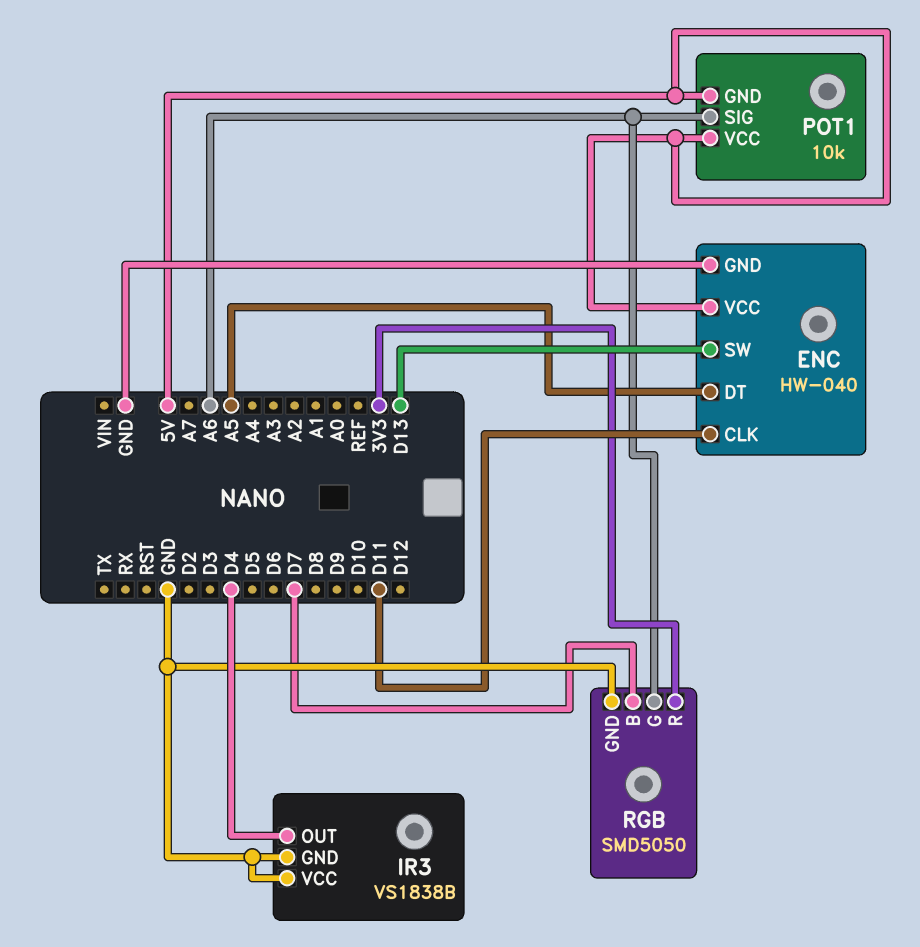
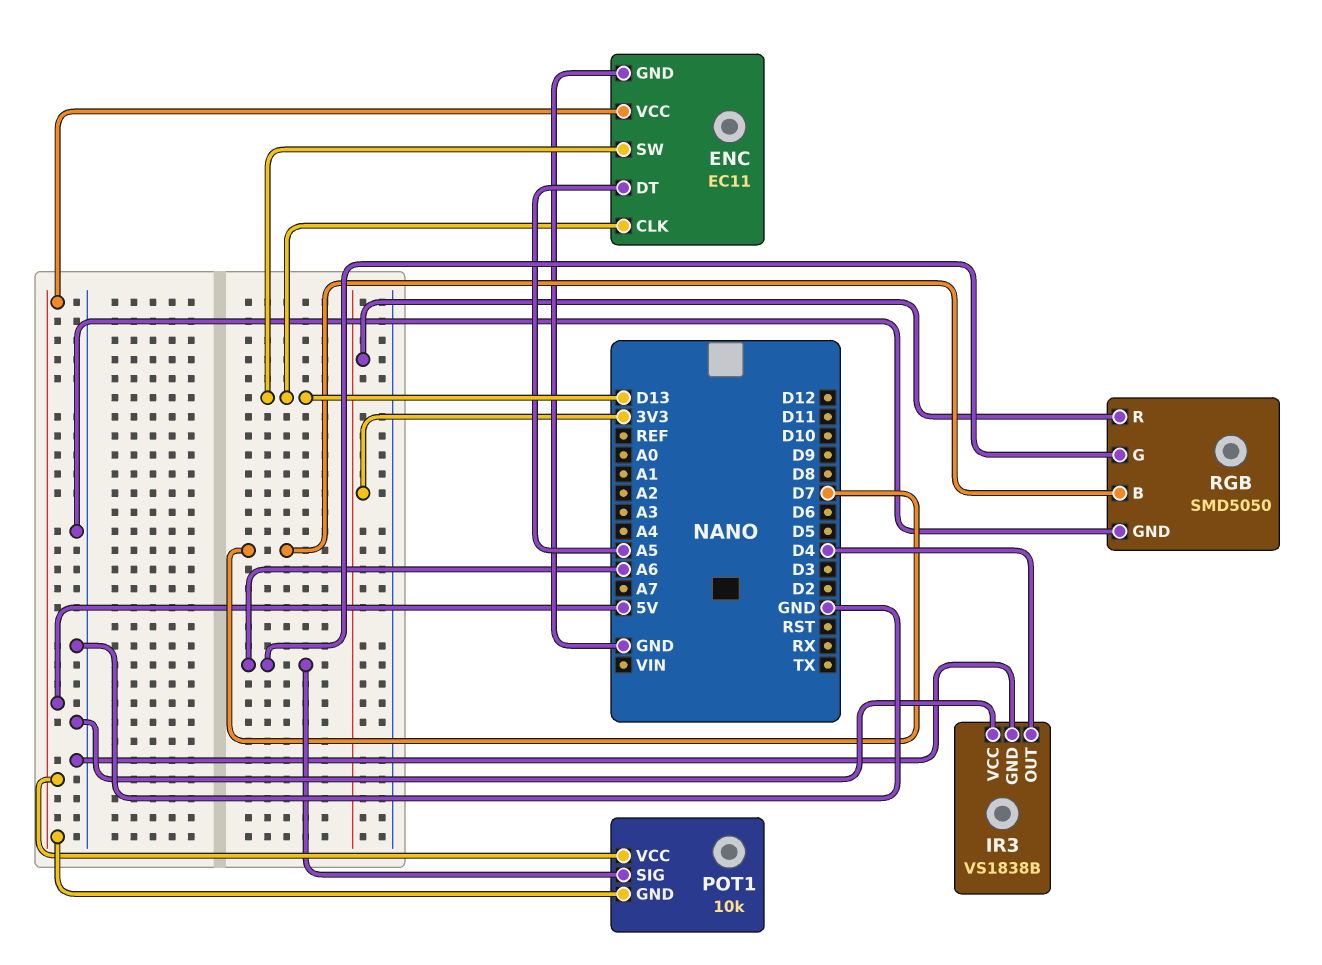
ENC: HW-040 -> EC11
ENC pin CLK: D11 -> D13

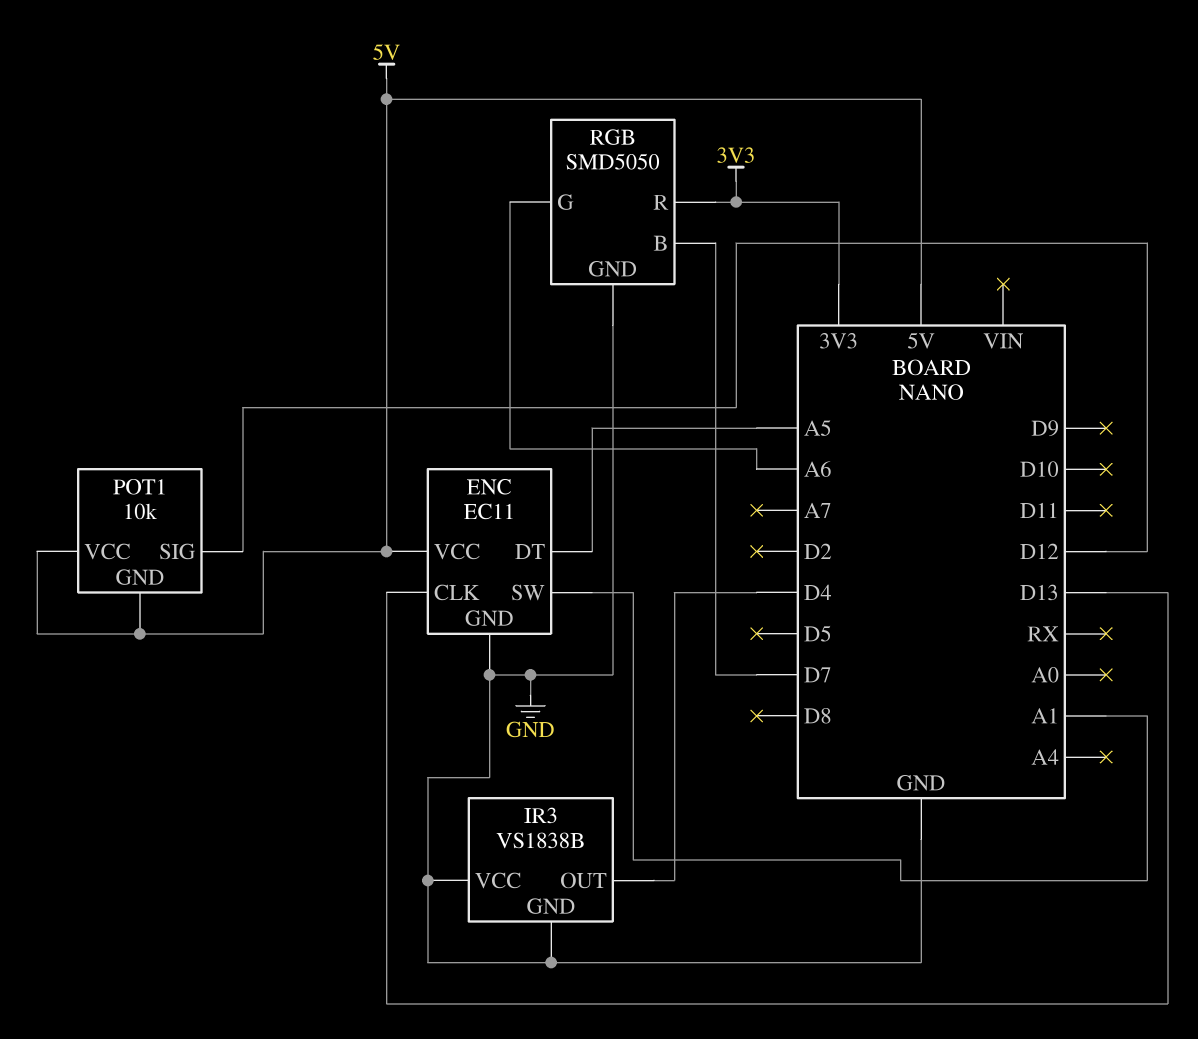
ENC pin SW: D13 -> A1
POT1 pin SIG: A6 -> D12

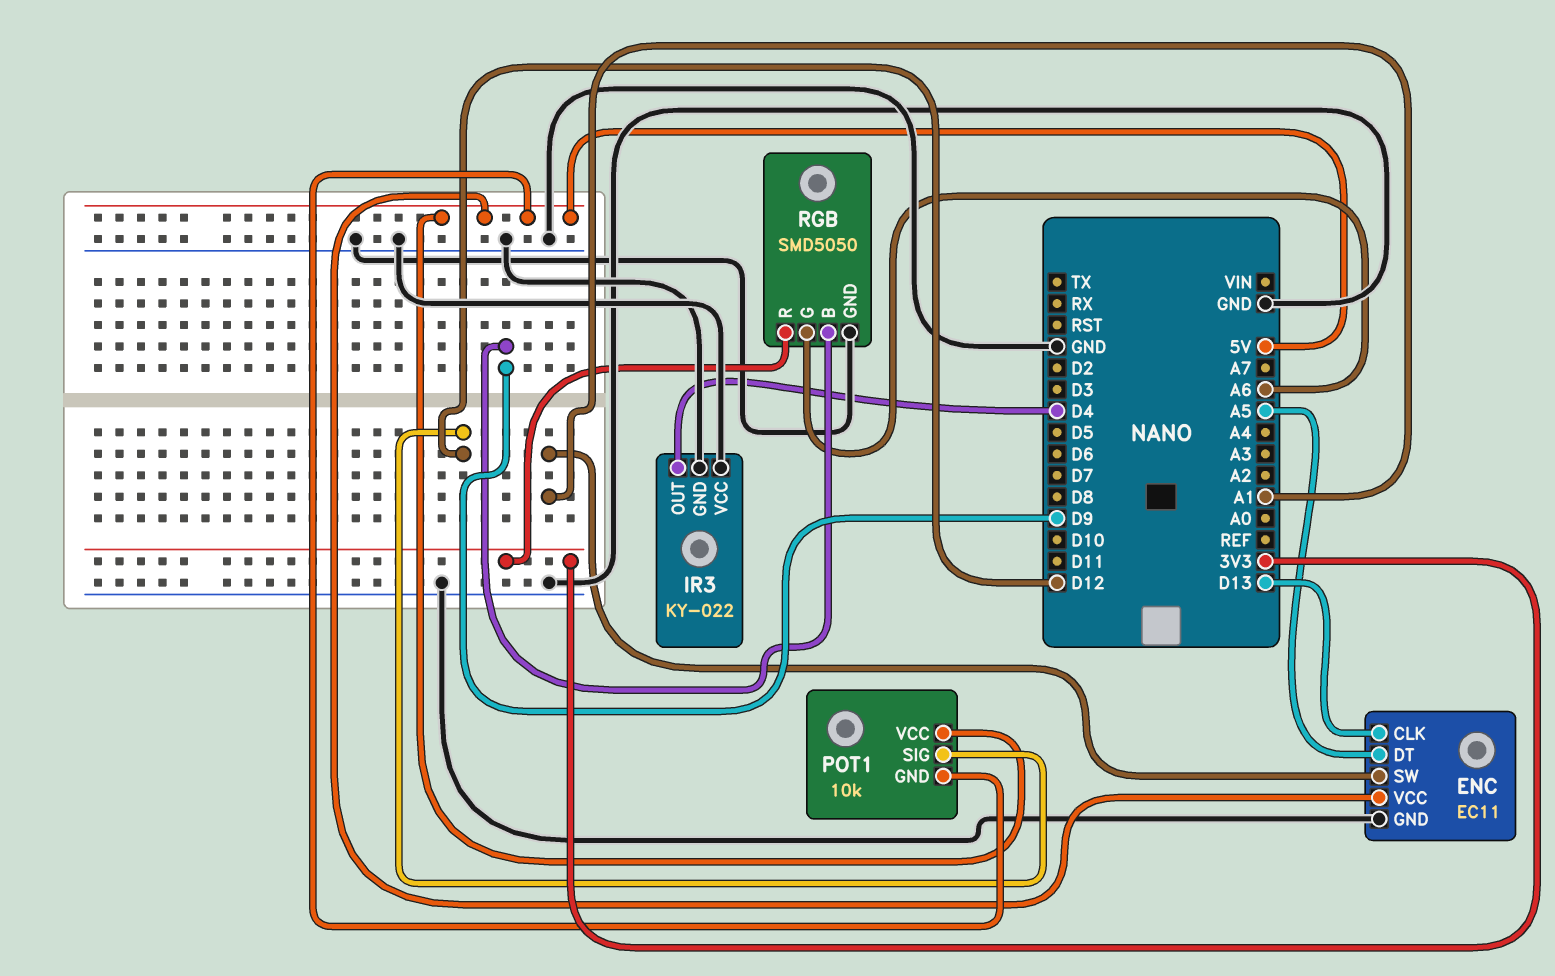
IR3: VS1838B -> KY-022
RGB pin B: D7 -> D9

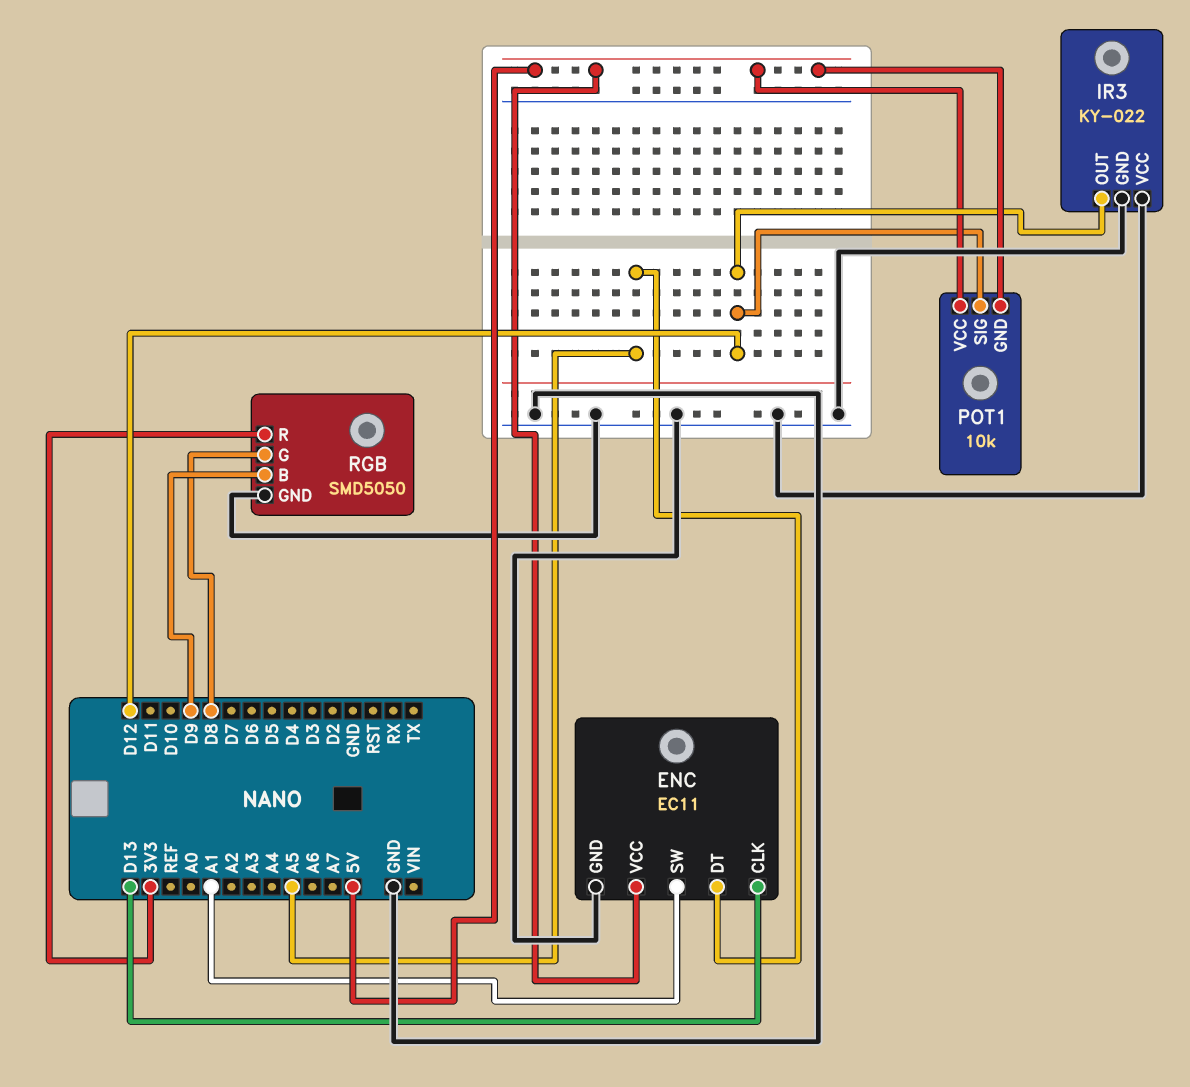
IR3 pin OUT: D4 -> D12
RGB pin G: A6 -> D8

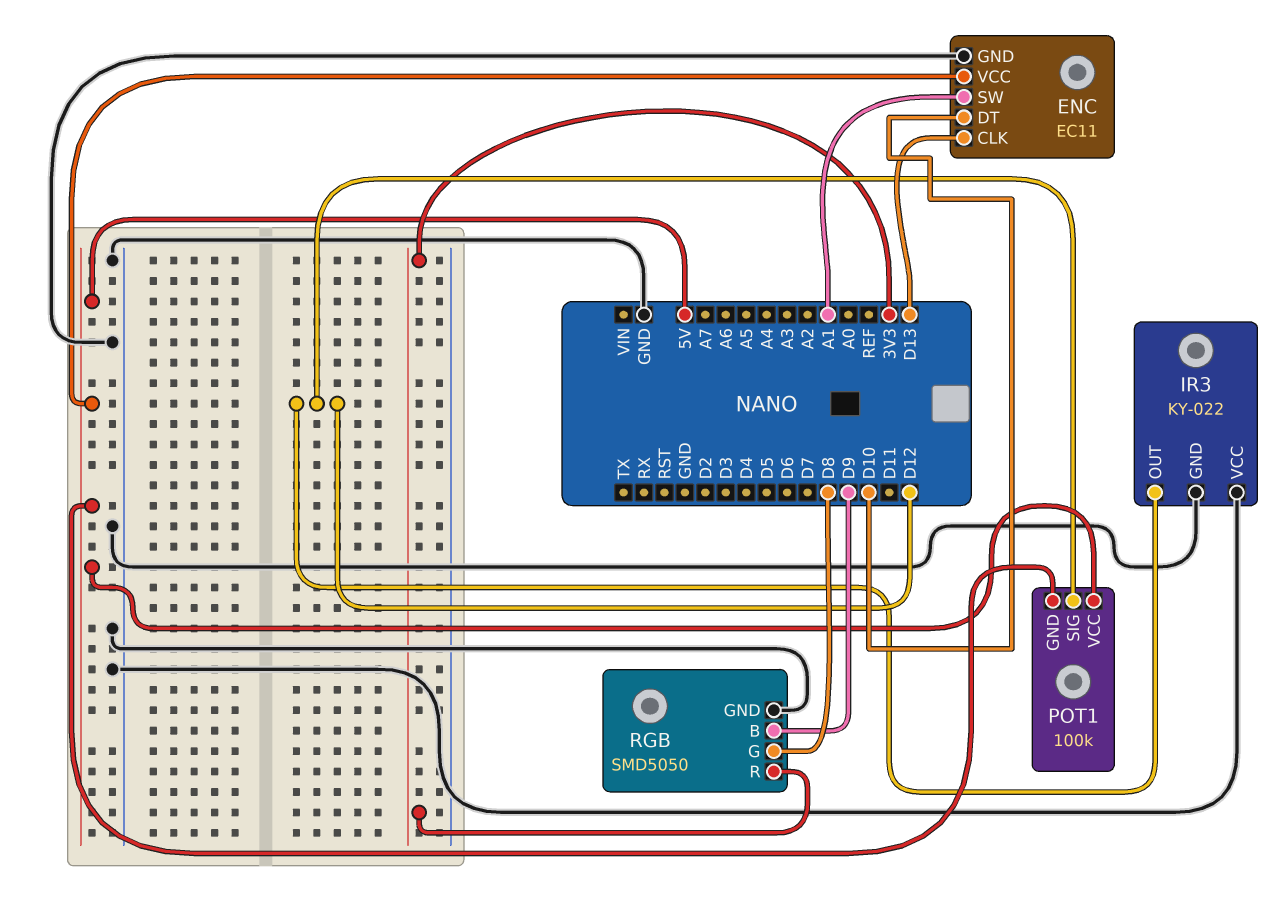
ENC pin DT: A5 -> D10
POT1: 10k -> 100k

